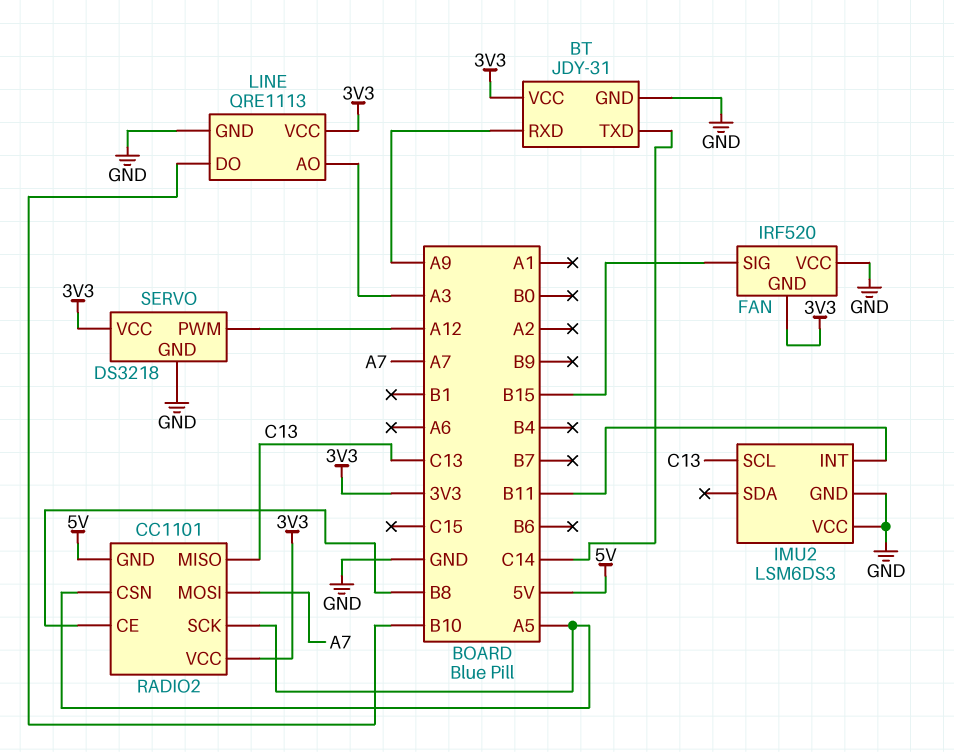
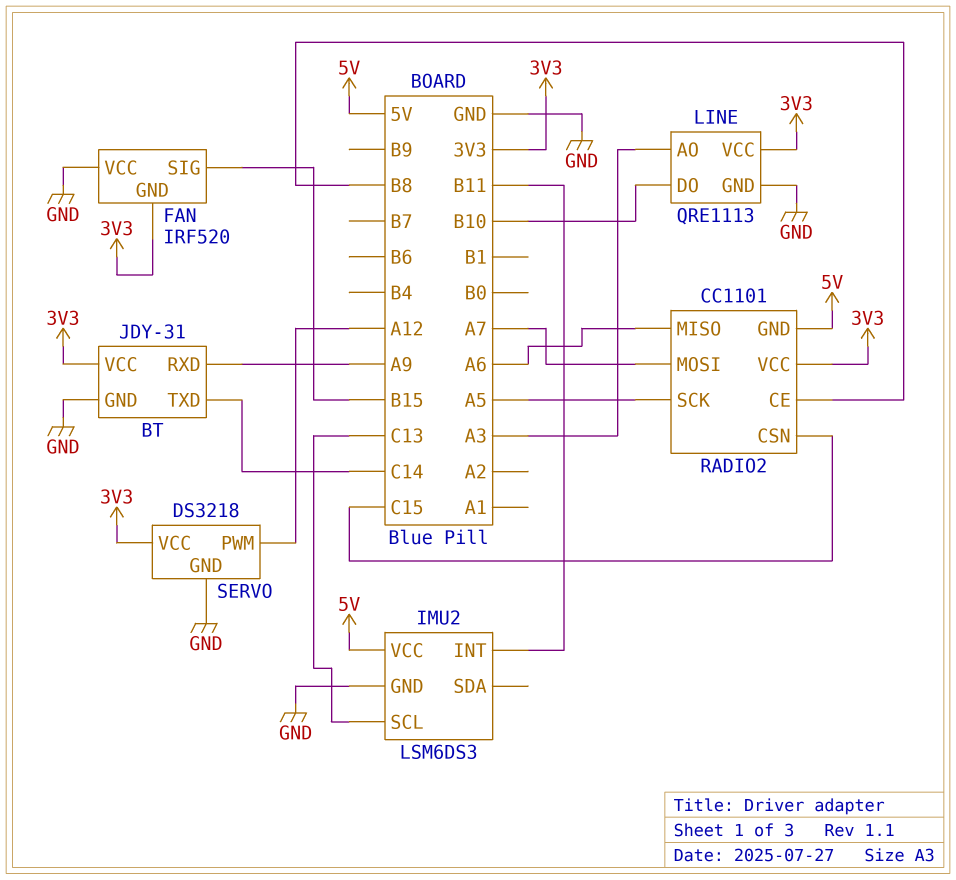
IMU2 pin VCC: GND -> 5V
RADIO2 pin CSN: A5 -> C15
RADIO2 pin MISO: C13 -> A6

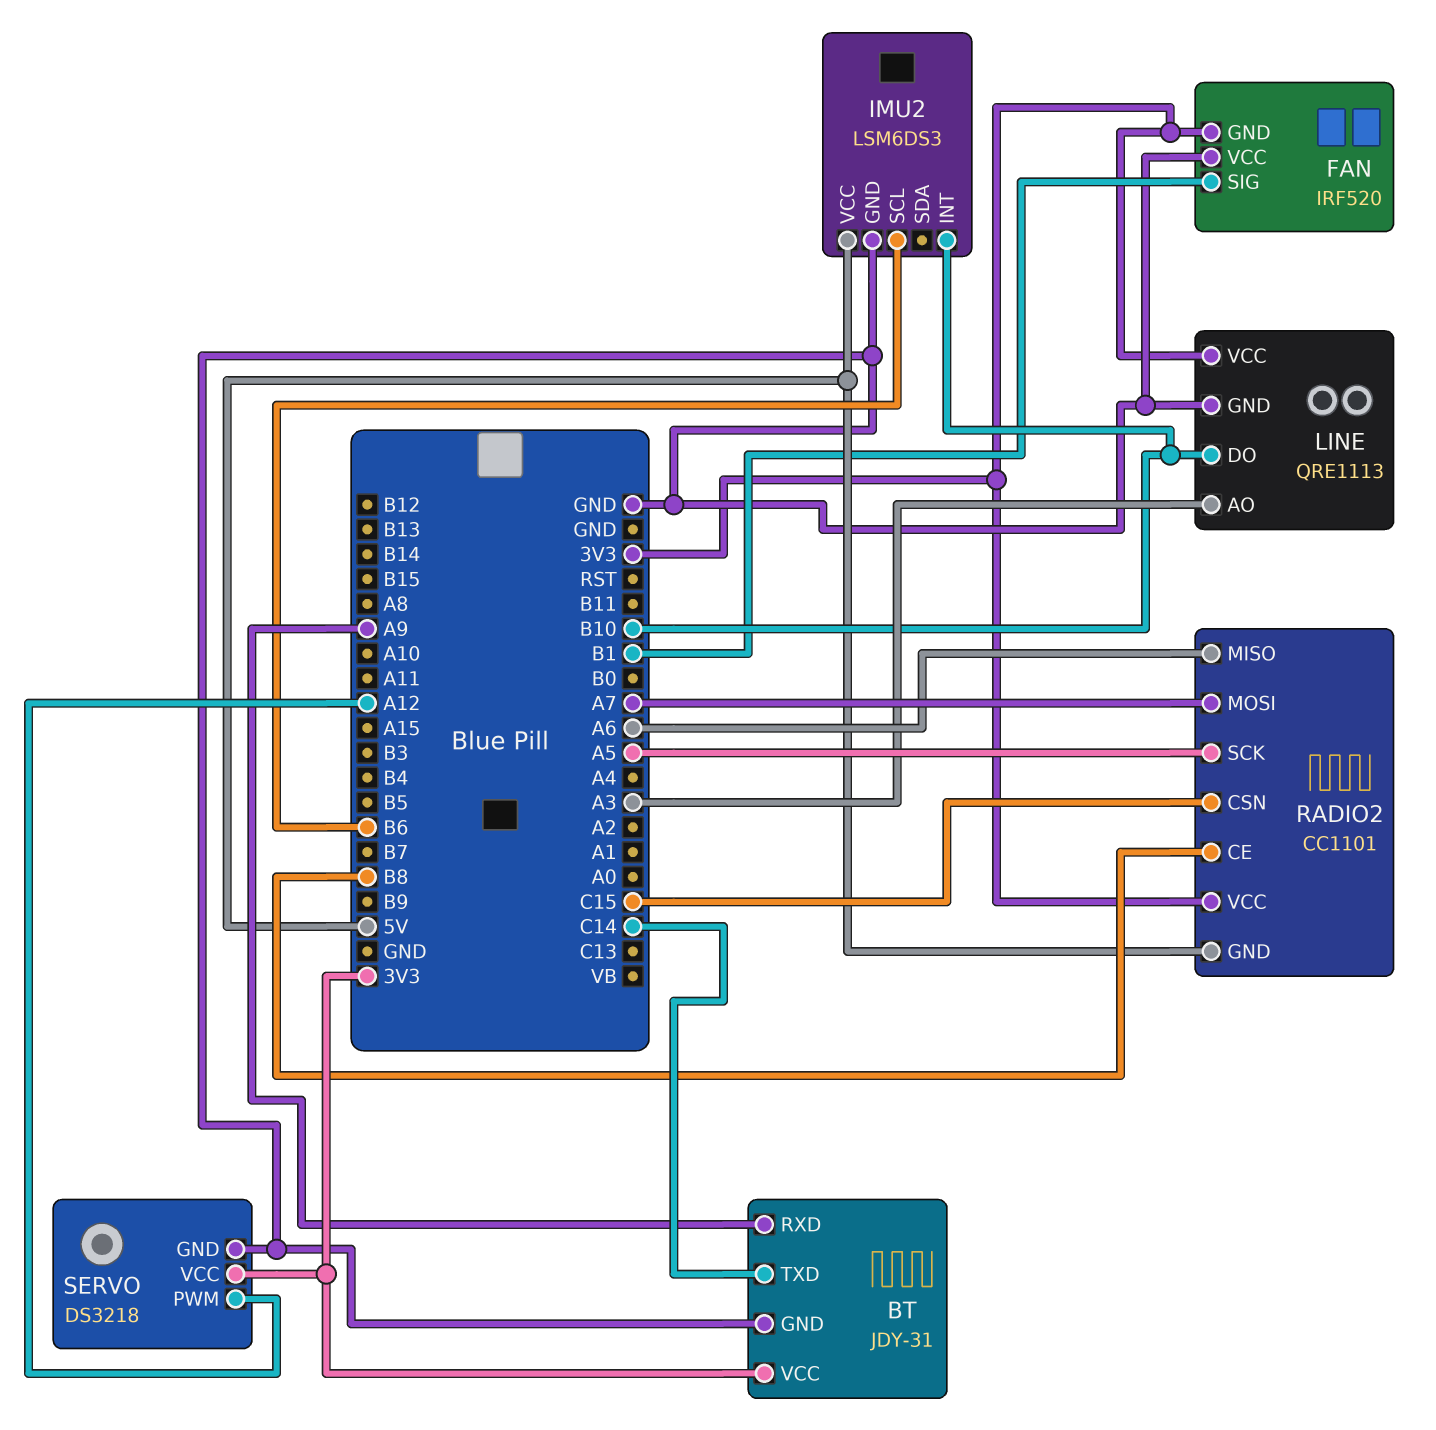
FAN pin SIG: B15 -> B1
IMU2 pin INT: B11 -> B10
IMU2 pin SCL: C13 -> B6

